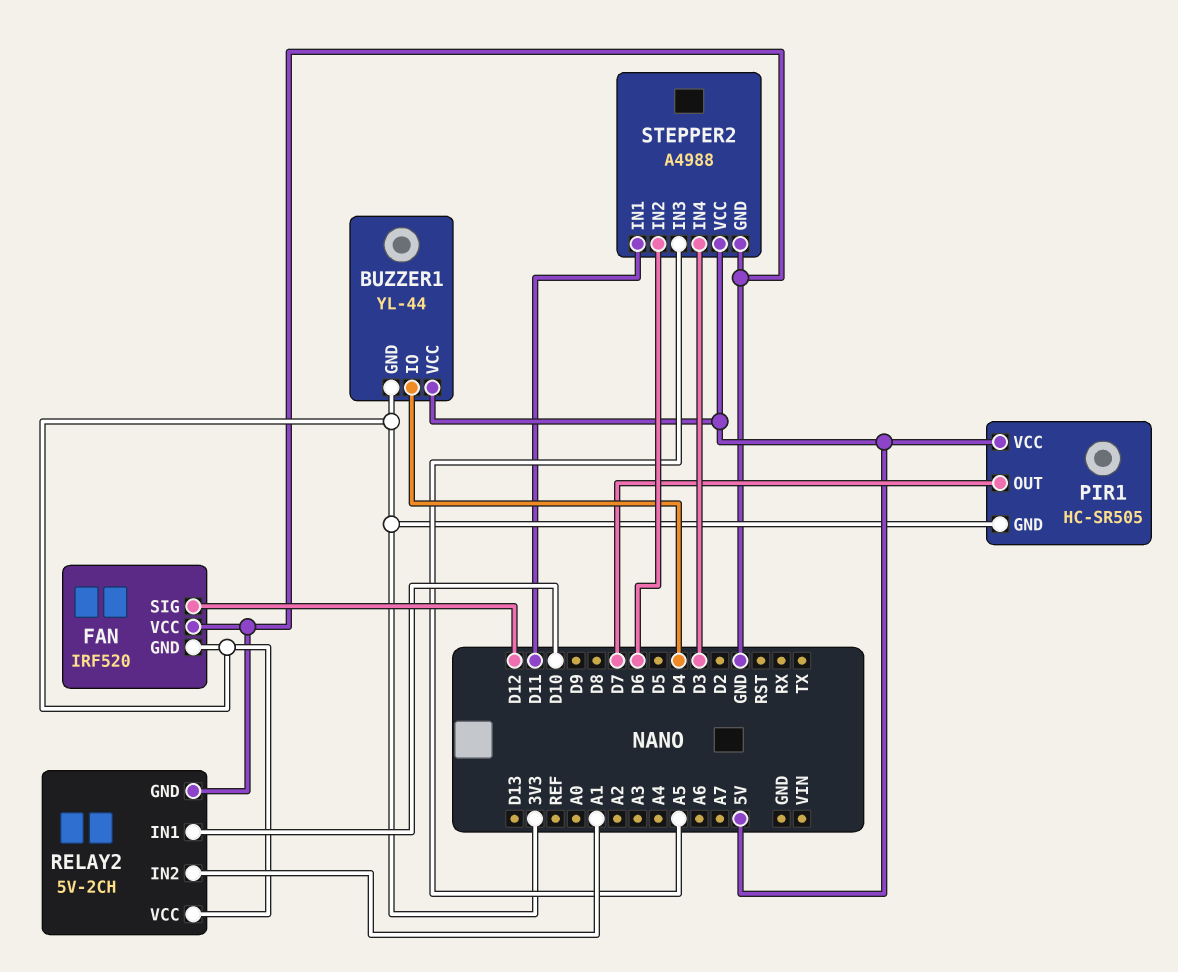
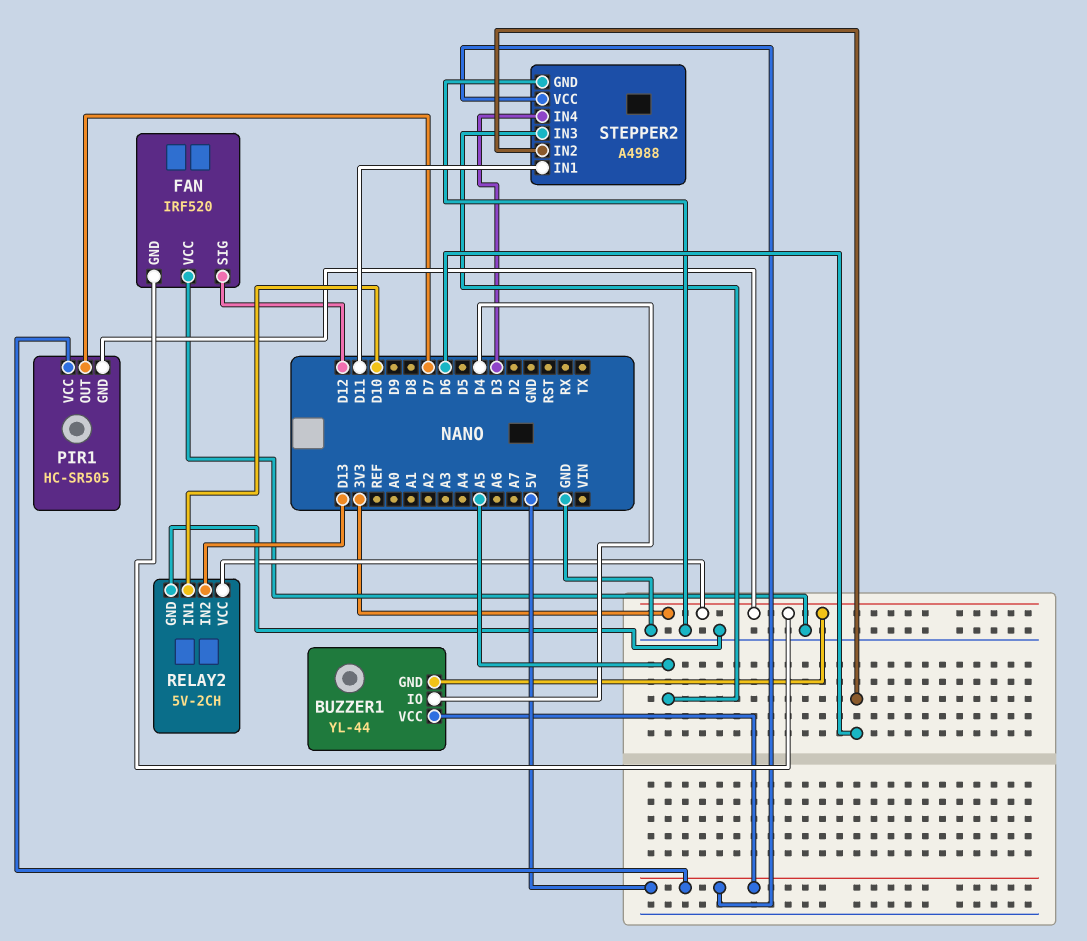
RELAY2 pin IN2: A1 -> D13

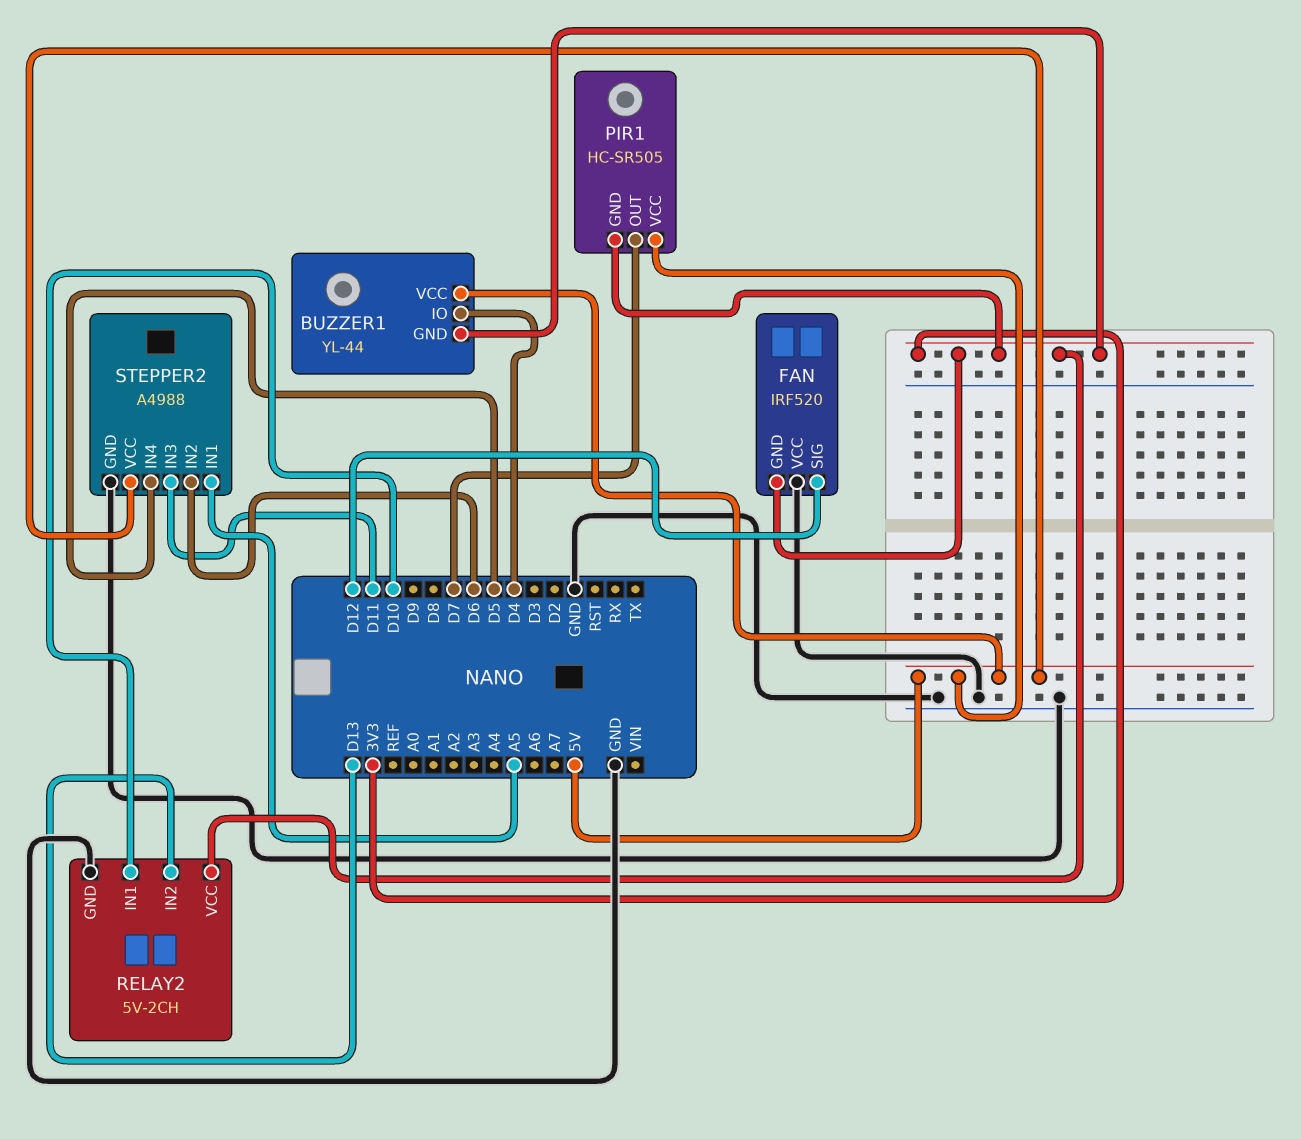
STEPPER2 pin IN1: D11 -> A5
STEPPER2 pin IN3: A5 -> D11
STEPPER2 pin IN4: D3 -> D5

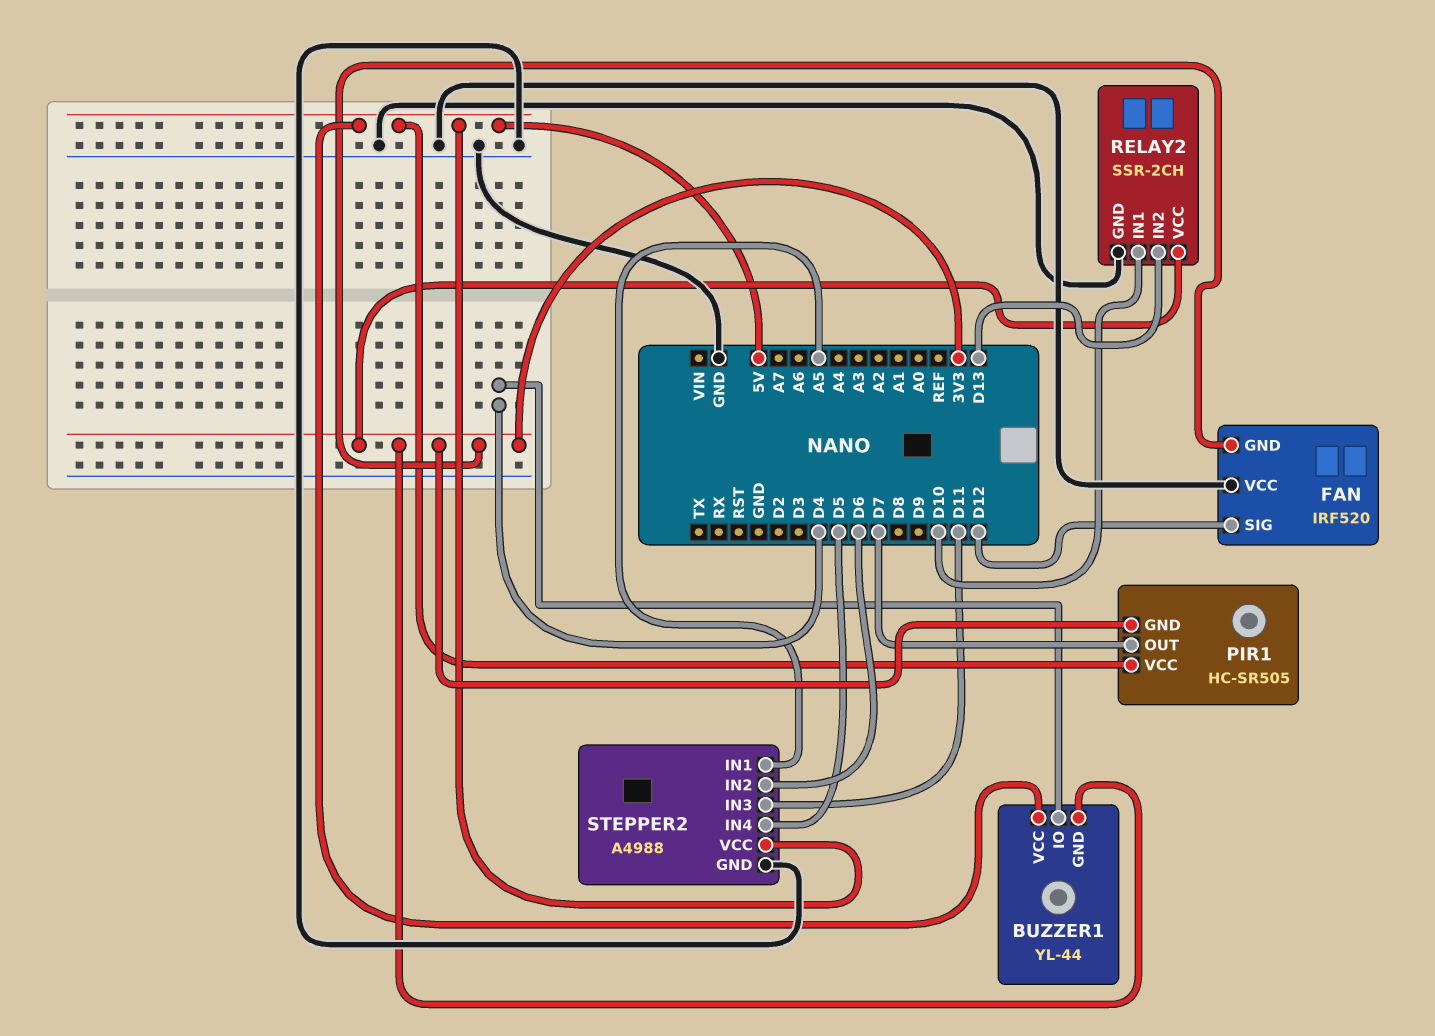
RELAY2: 5V-2CH -> SSR-2CH

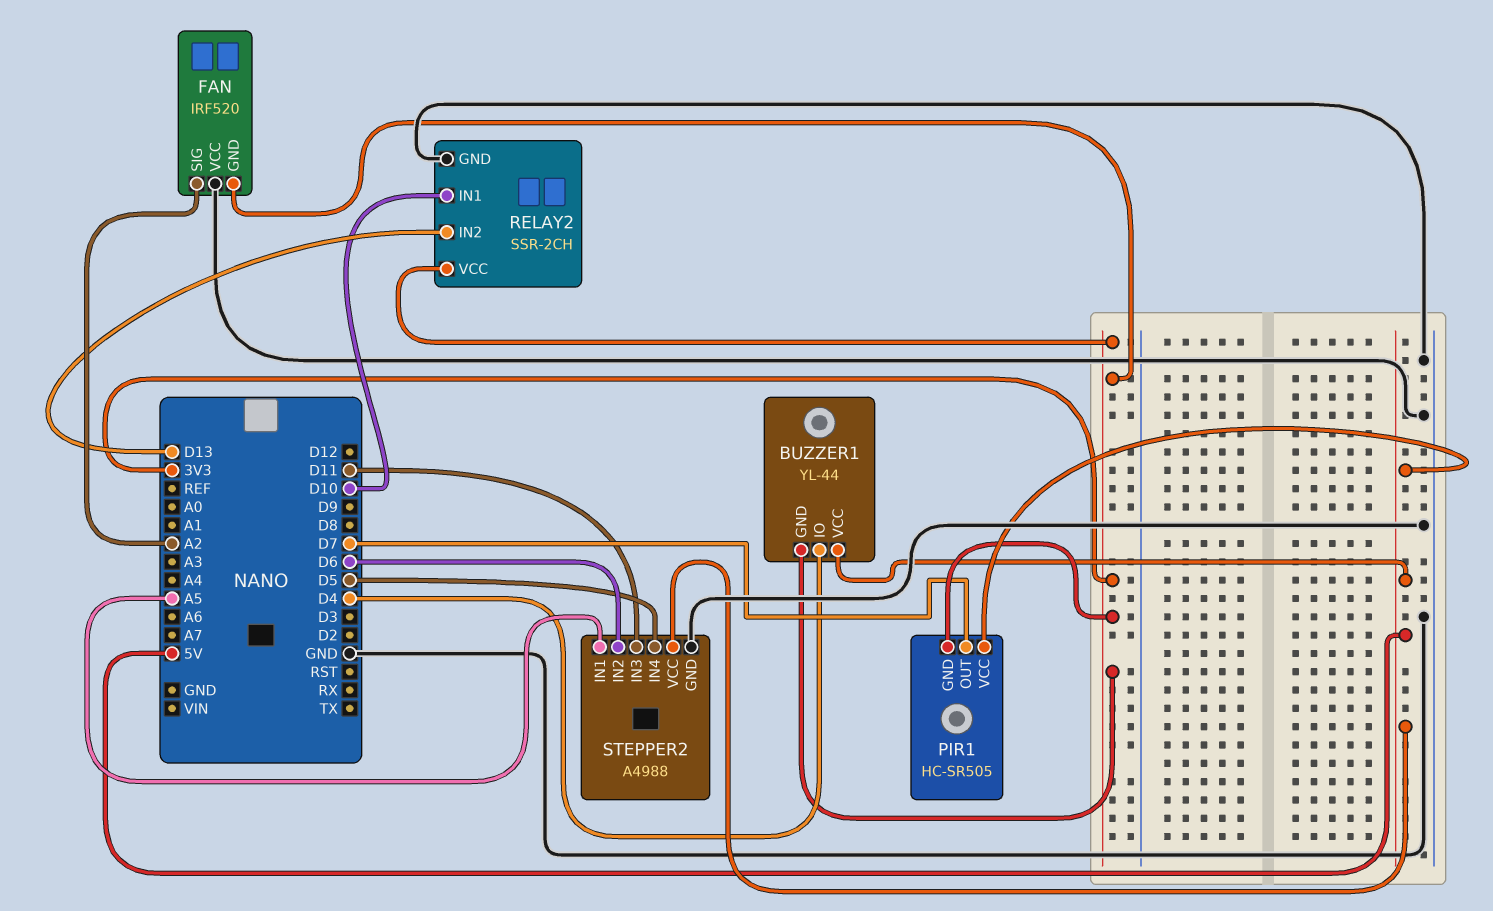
FAN pin SIG: D12 -> A2

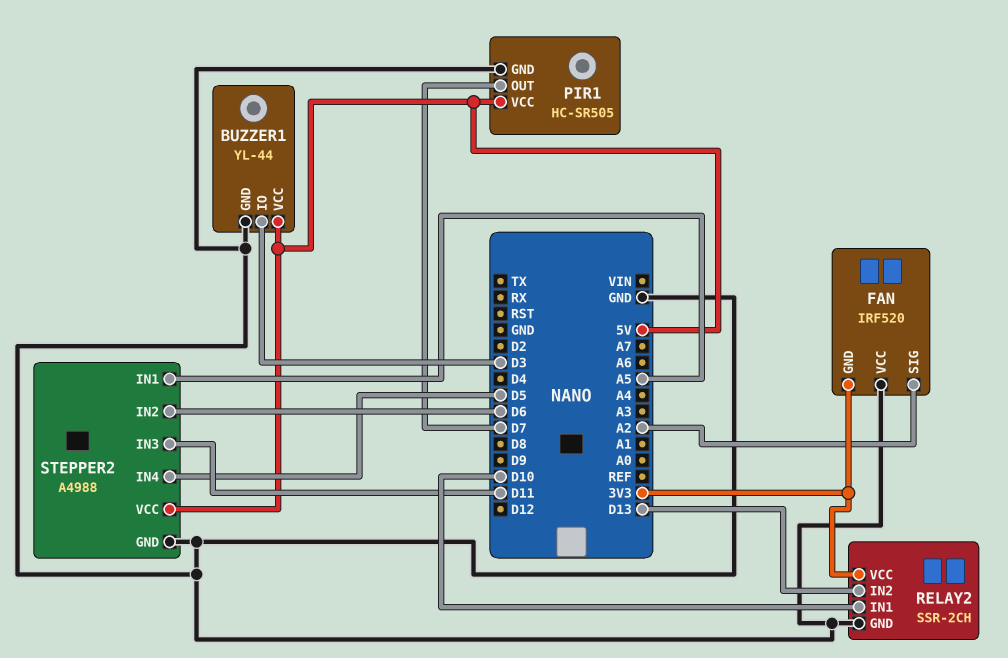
BUZZER1 pin GND: 3V3 -> GND
BUZZER1 pin IO: D4 -> D3
PIR1 pin GND: 3V3 -> GND

